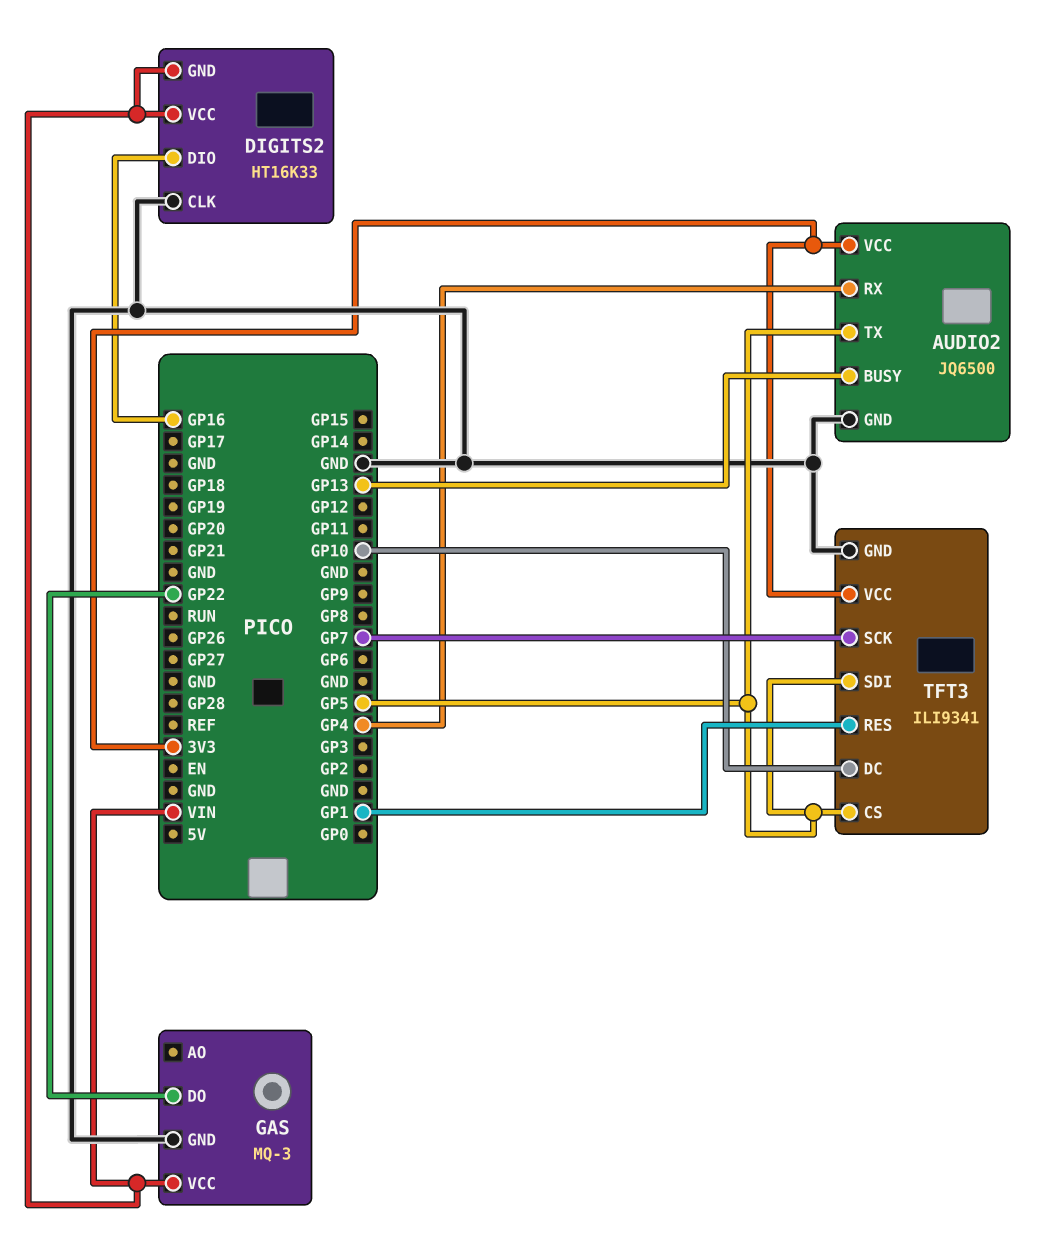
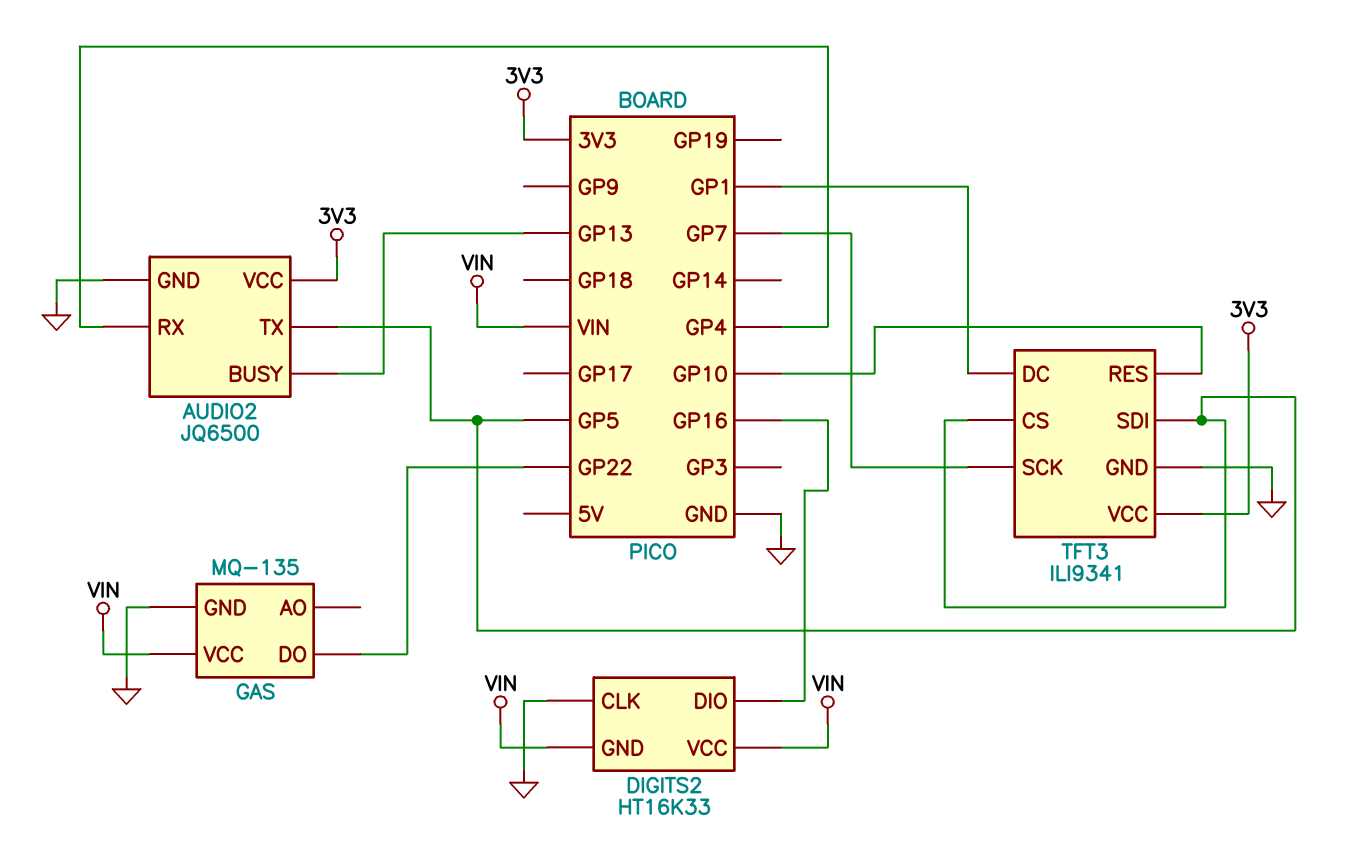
GAS: MQ-3 -> MQ-135
TFT3 pin DC: GP10 -> GP1
TFT3 pin RES: GP1 -> GP10

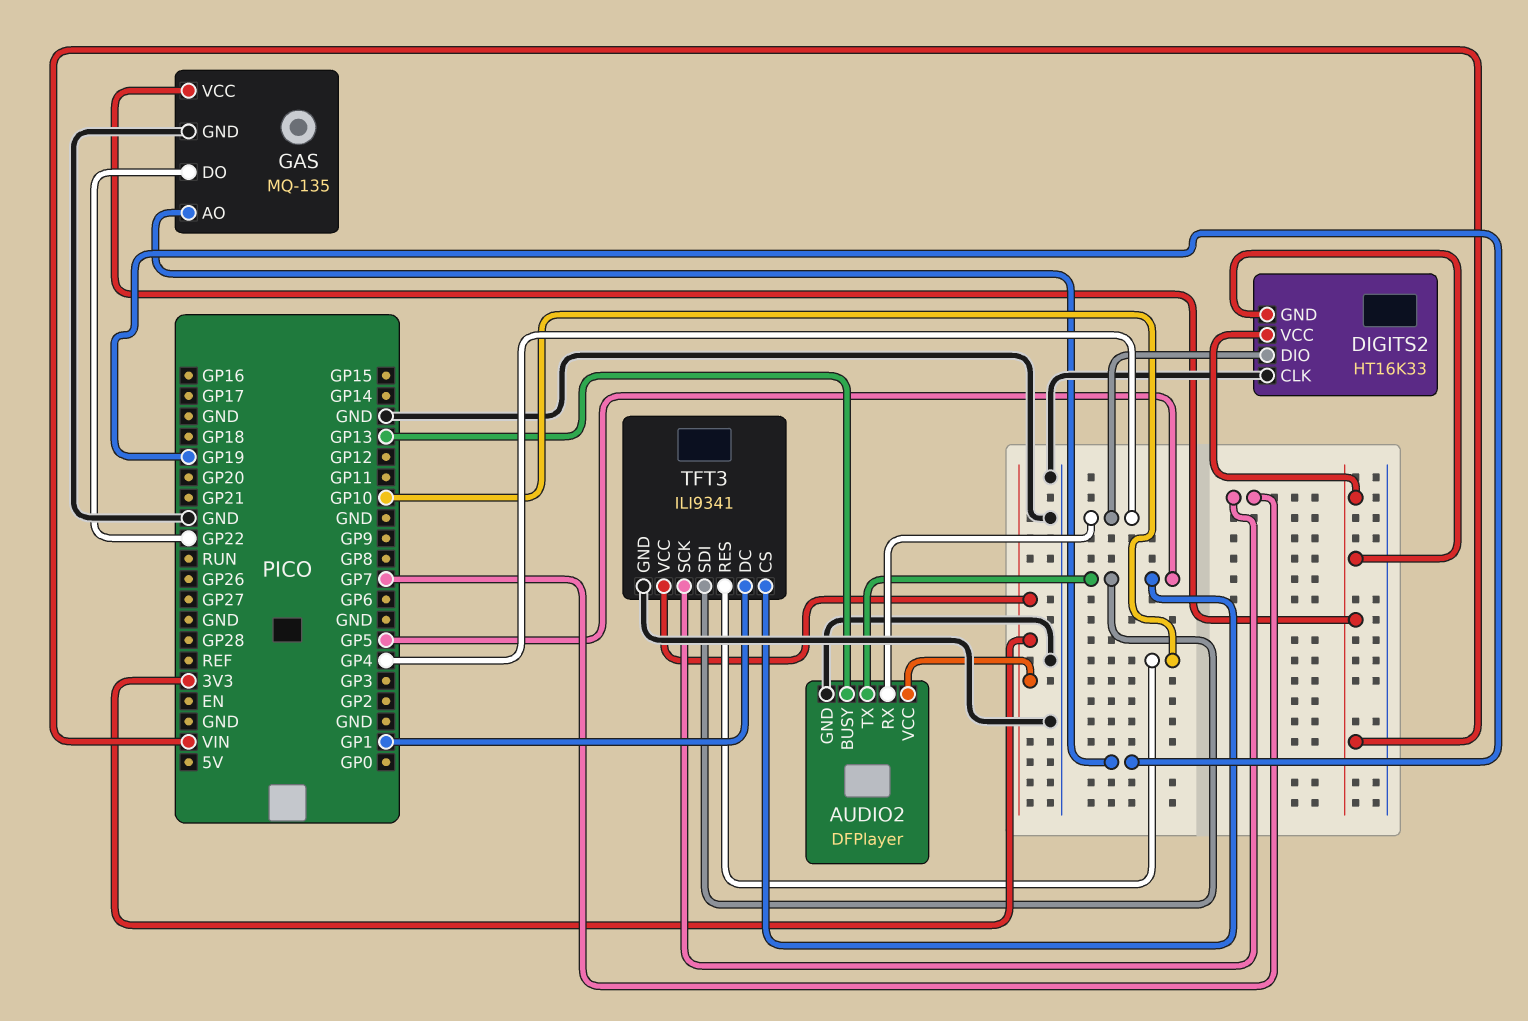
AUDIO2: JQ6500 -> DFPlayer
DIGITS2 pin DIO: GP16 -> GP4
GAS pin AO: none -> GP19

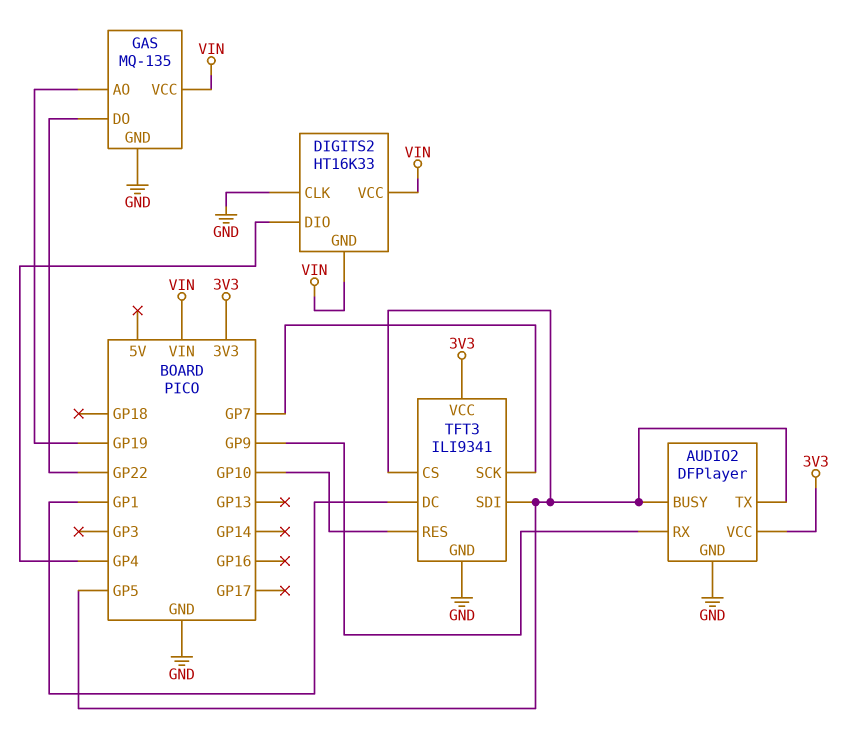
AUDIO2 pin BUSY: GP13 -> GP5
AUDIO2 pin RX: GP4 -> GP9

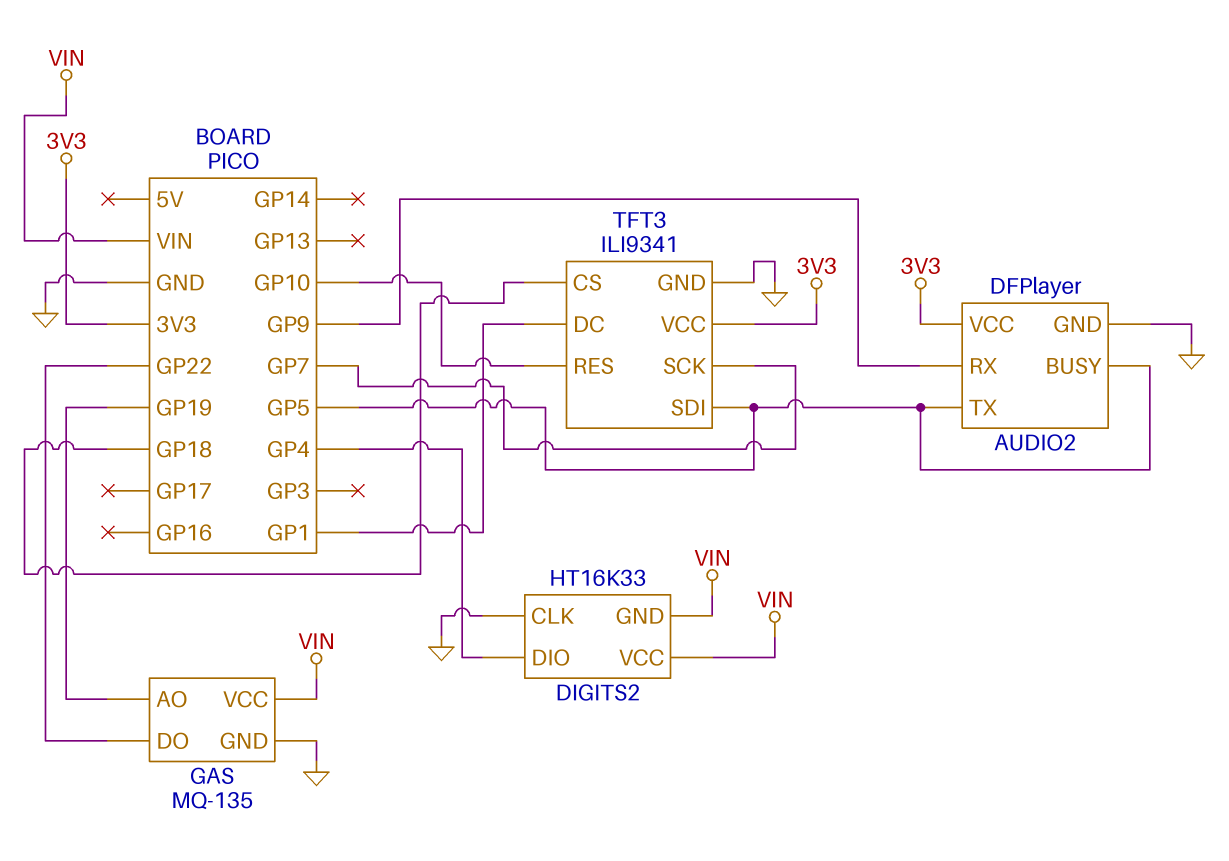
TFT3 pin CS: GP5 -> GP18

